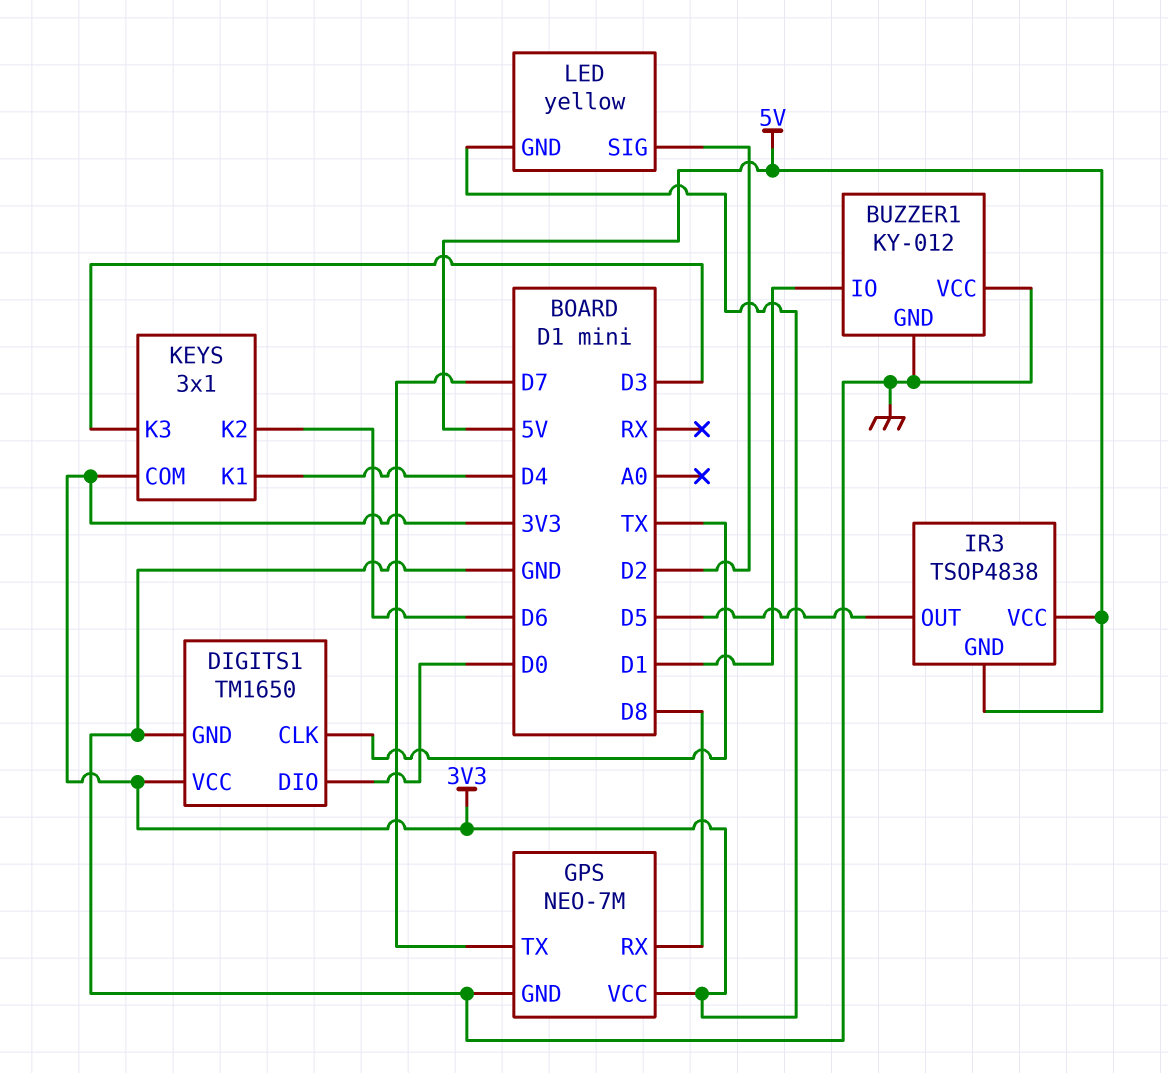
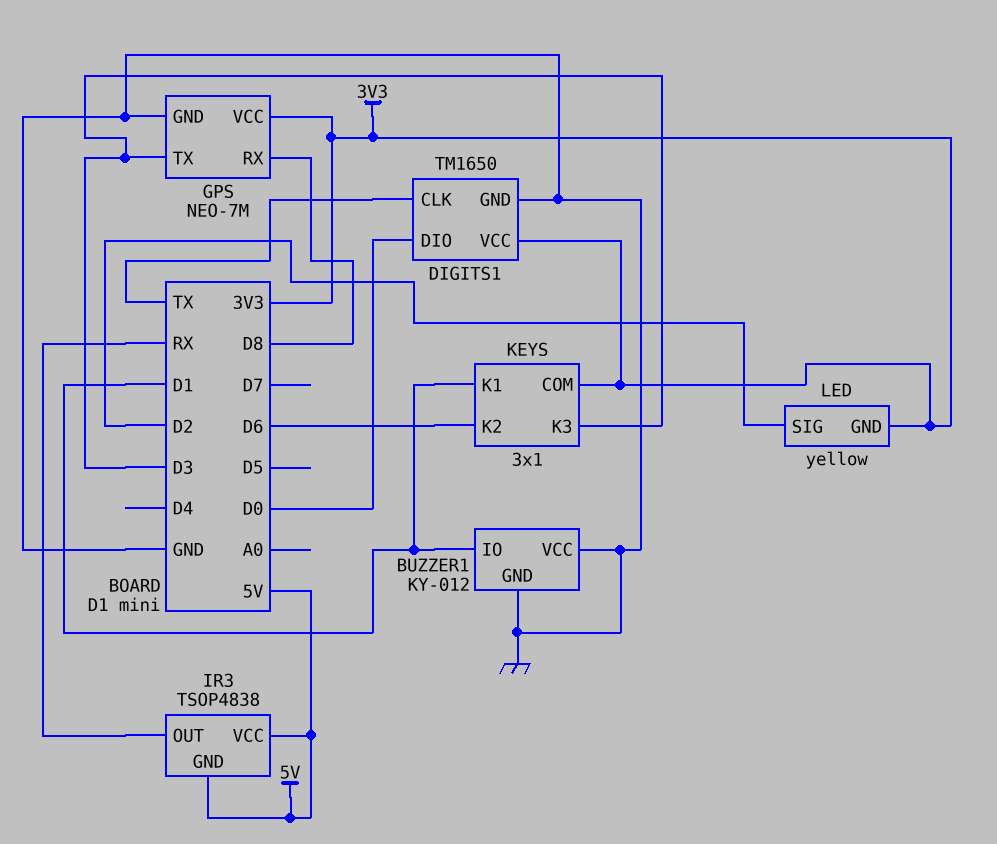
GPS pin TX: D7 -> D3
IR3 pin OUT: D5 -> RX
KEYS pin K1: D4 -> D1

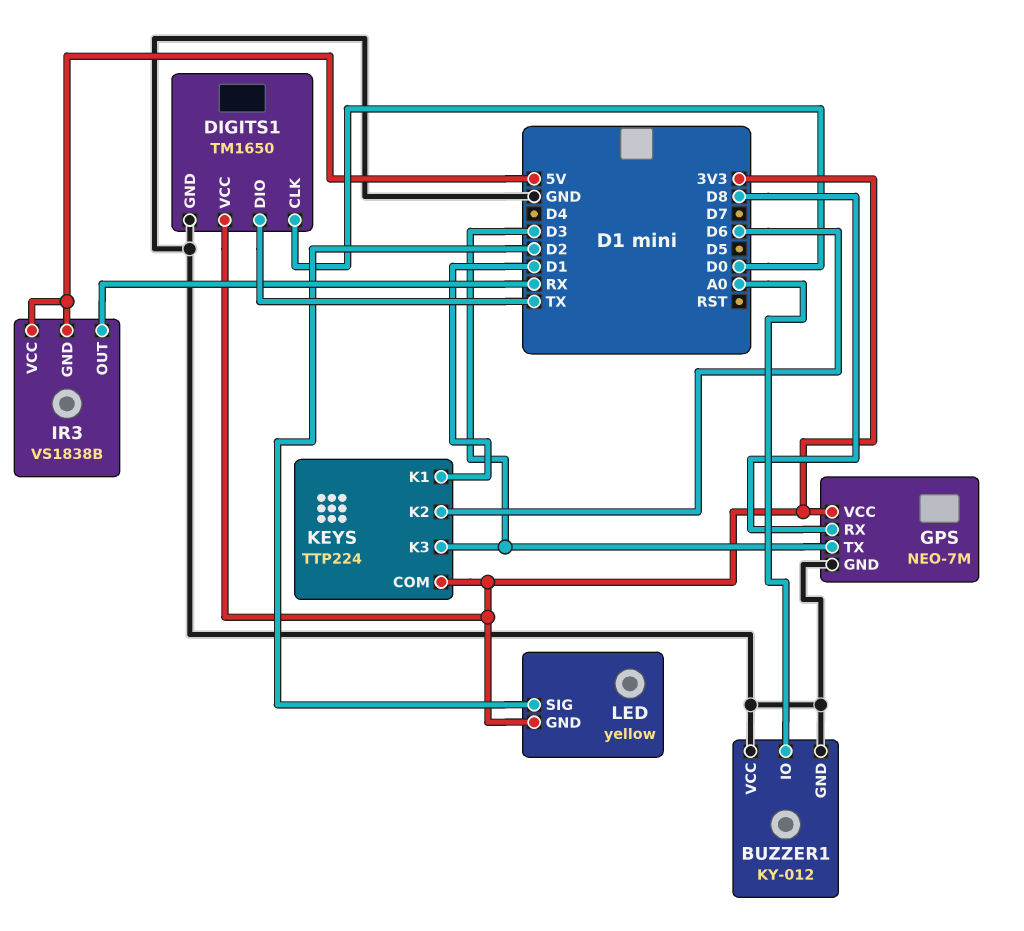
BUZZER1 pin IO: D1 -> A0
DIGITS1 pin CLK: TX -> D0
DIGITS1 pin DIO: D0 -> TX
IR3: TSOP4838 -> VS1838B
KEYS: 3x1 -> TTP224

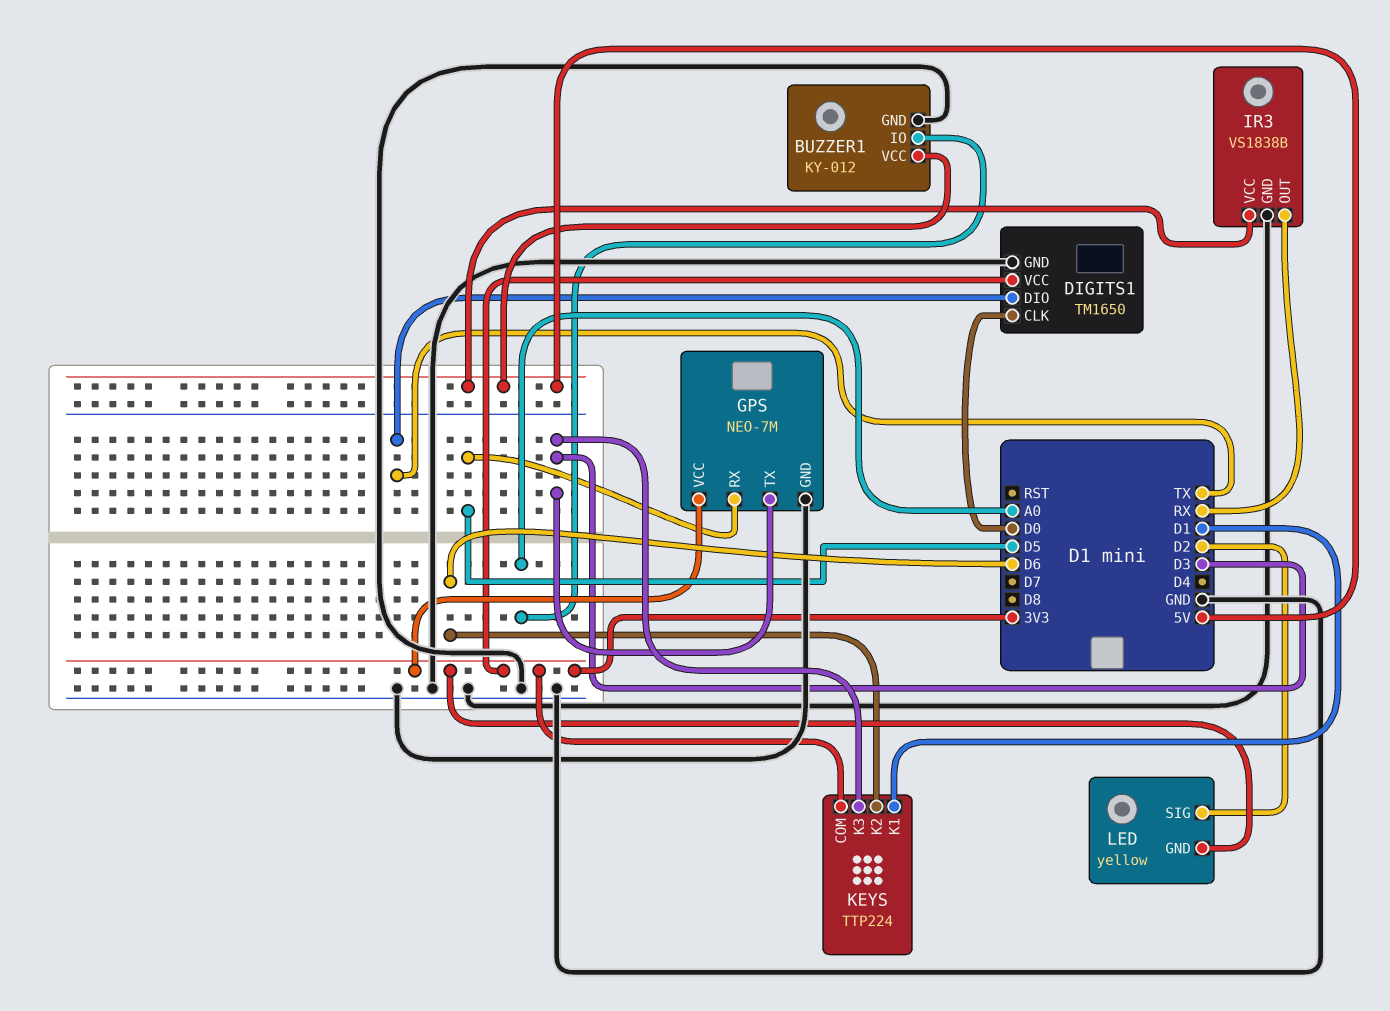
BUZZER1 pin VCC: GND -> 5V
GPS pin RX: D8 -> D5
IR3 pin GND: 5V -> GND

